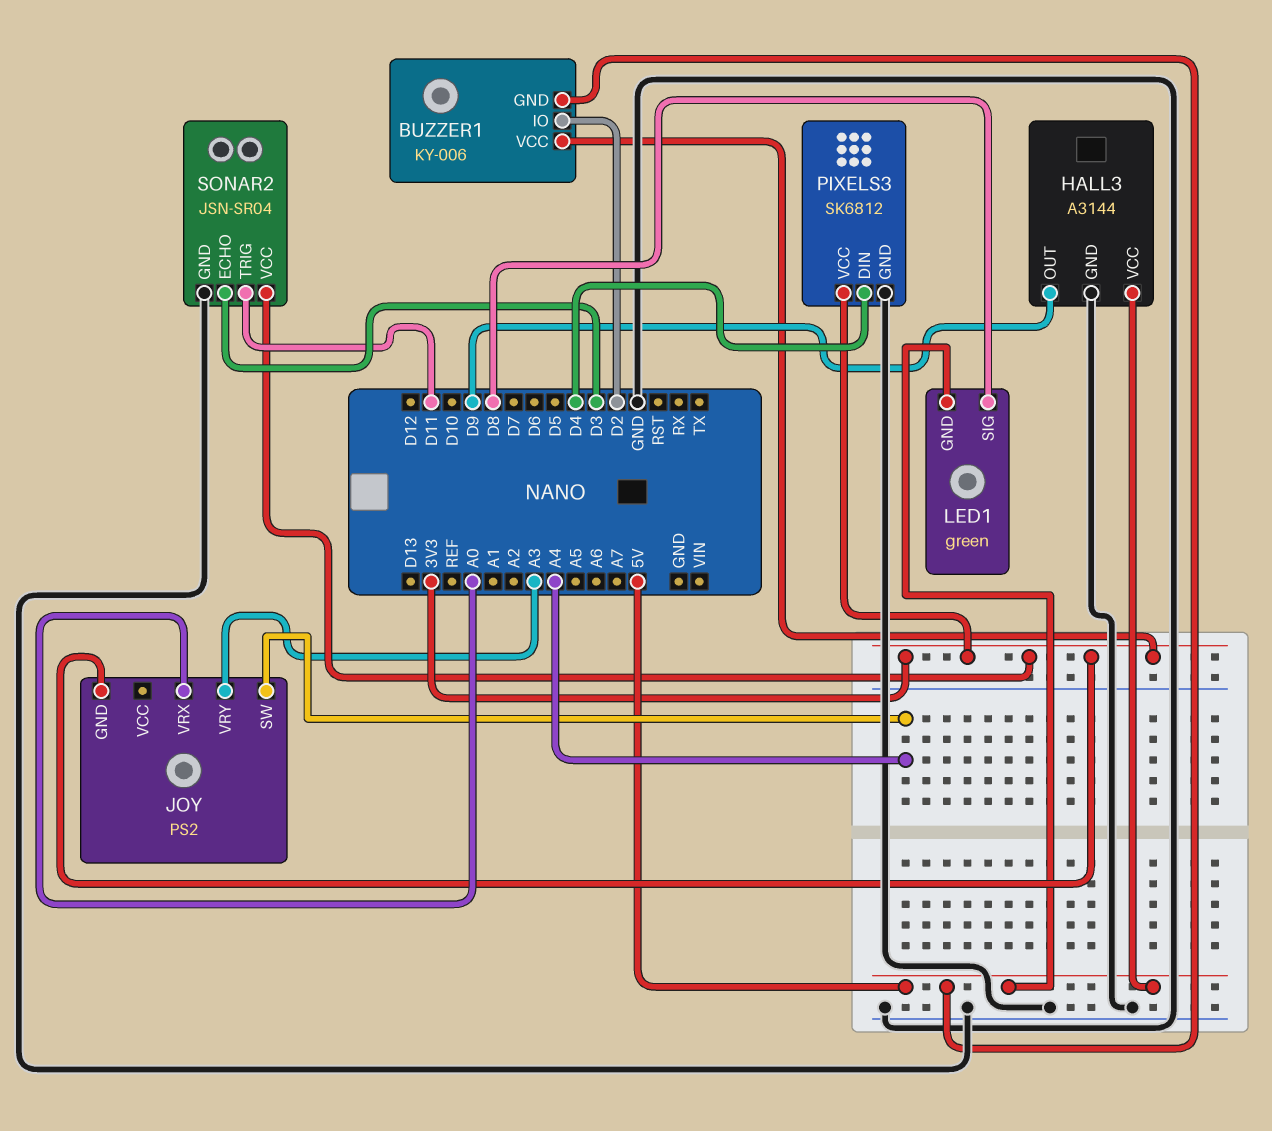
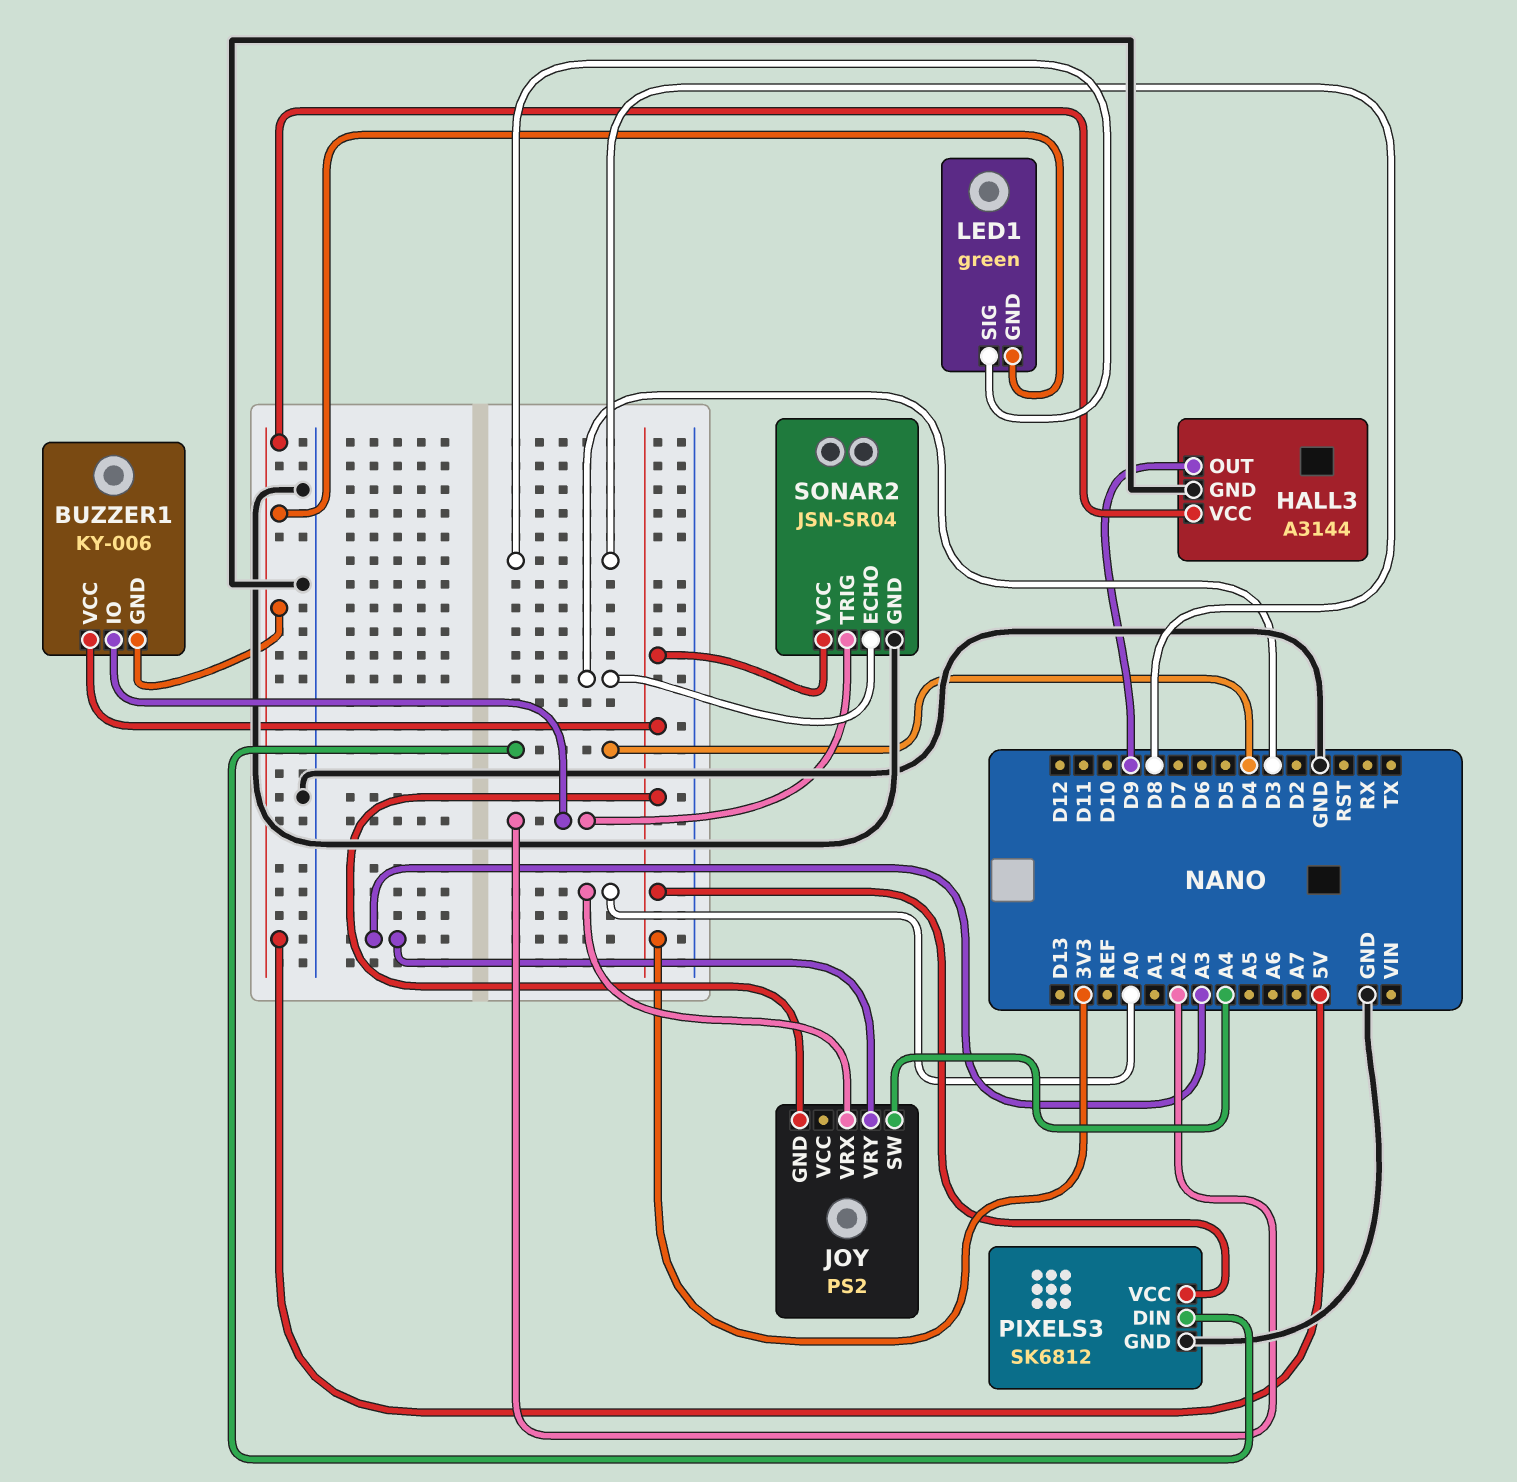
BUZZER1 pin IO: D2 -> A2
SONAR2 pin TRIG: D11 -> A2

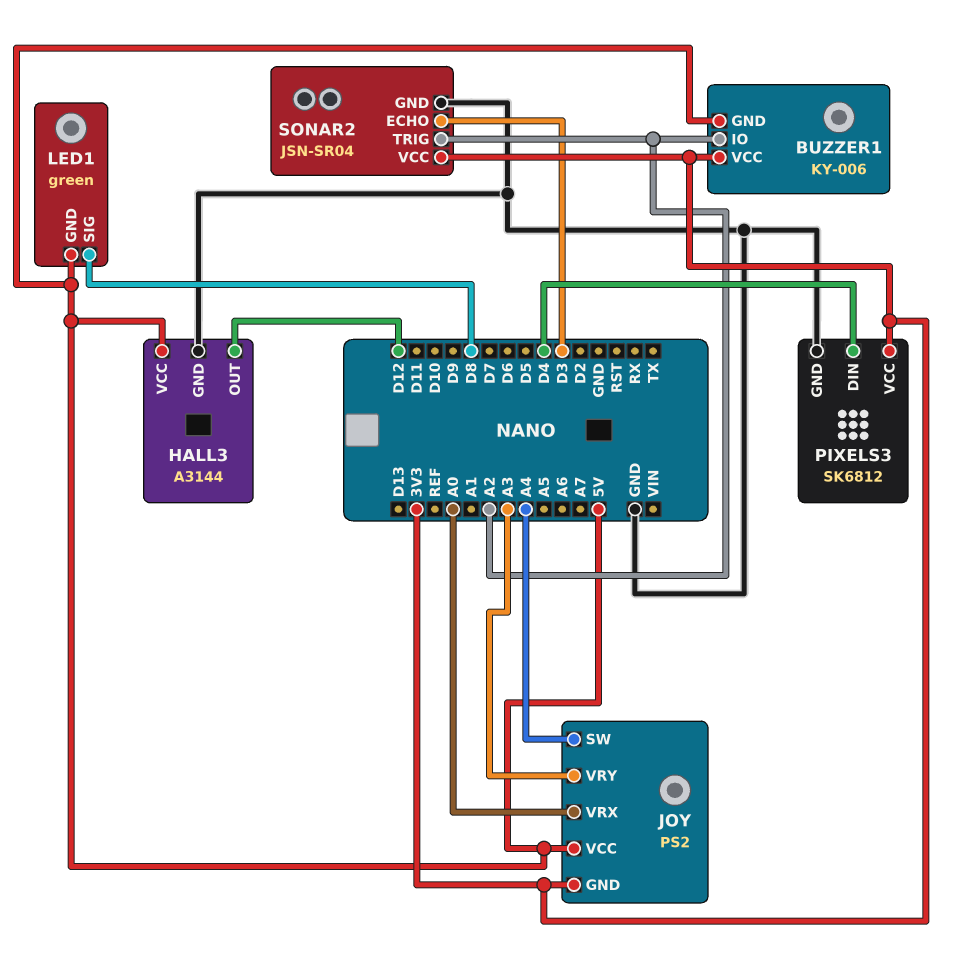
HALL3 pin OUT: D9 -> D12
JOY pin VCC: none -> 5V

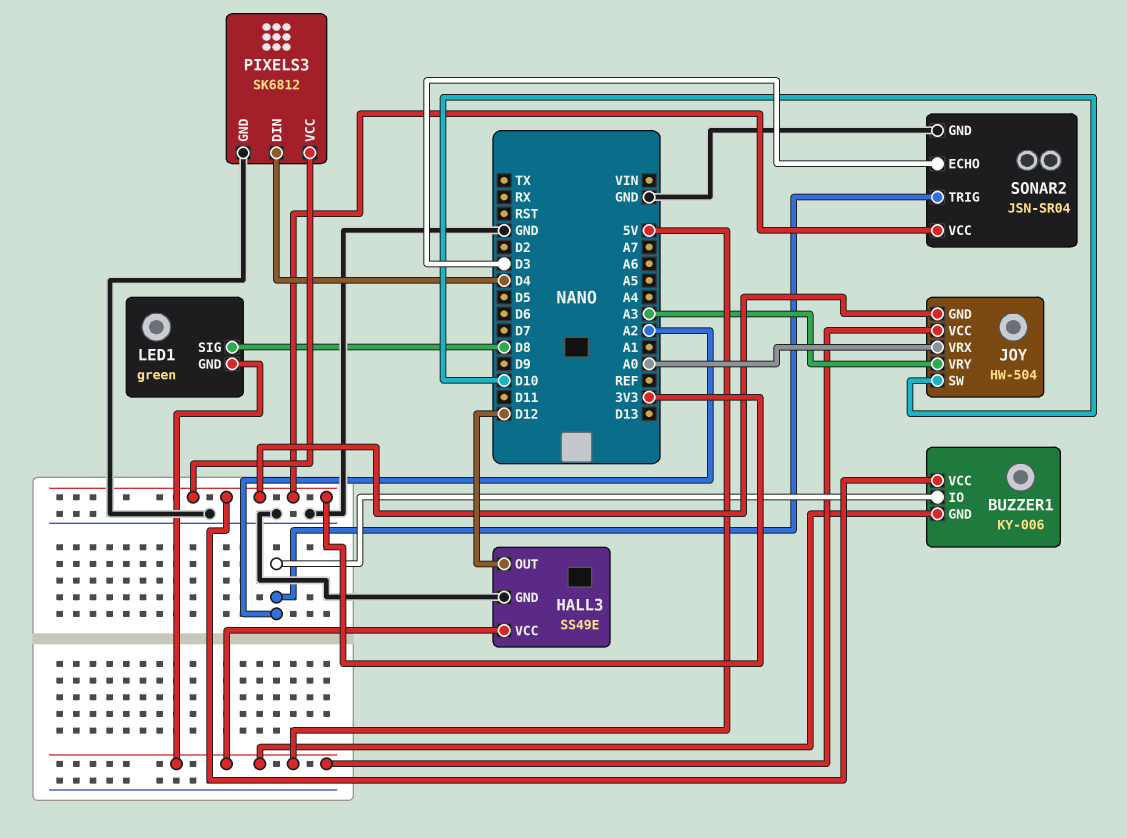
HALL3: A3144 -> SS49E
JOY: PS2 -> HW-504
JOY pin SW: A4 -> D10

